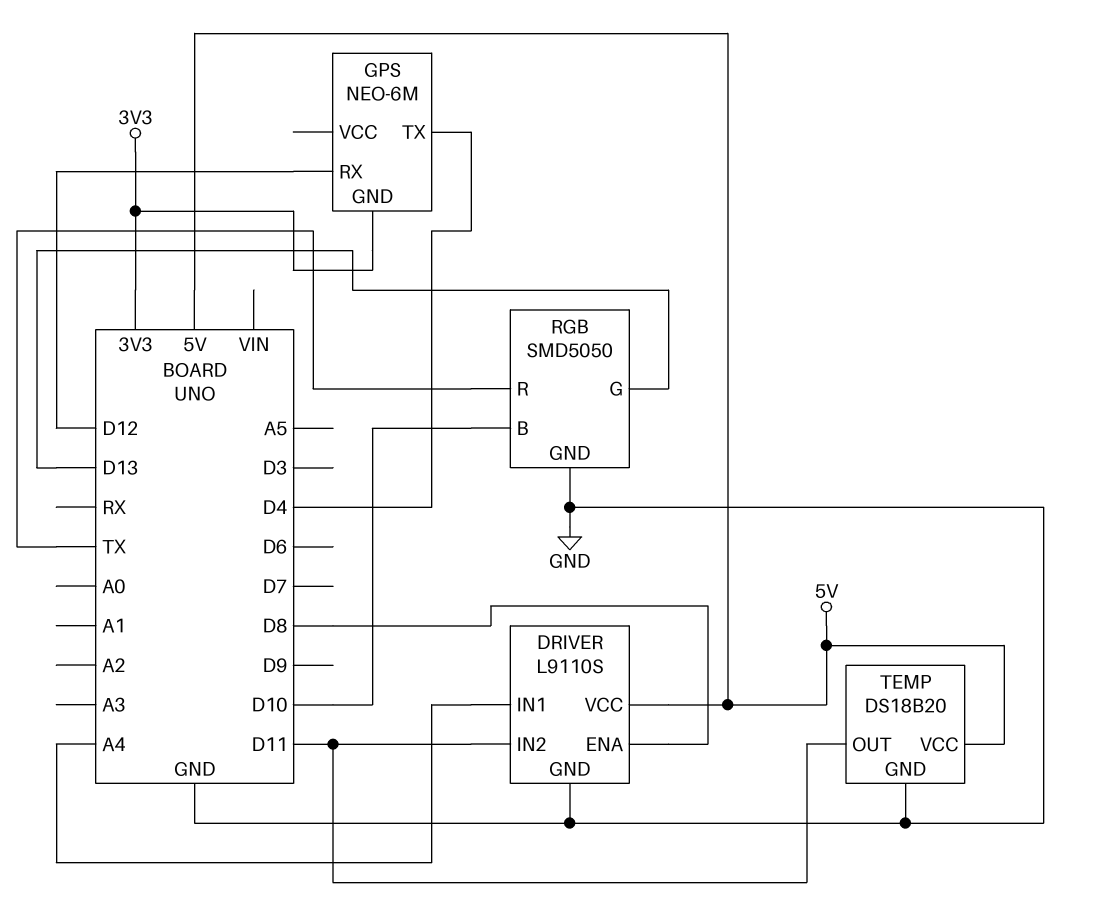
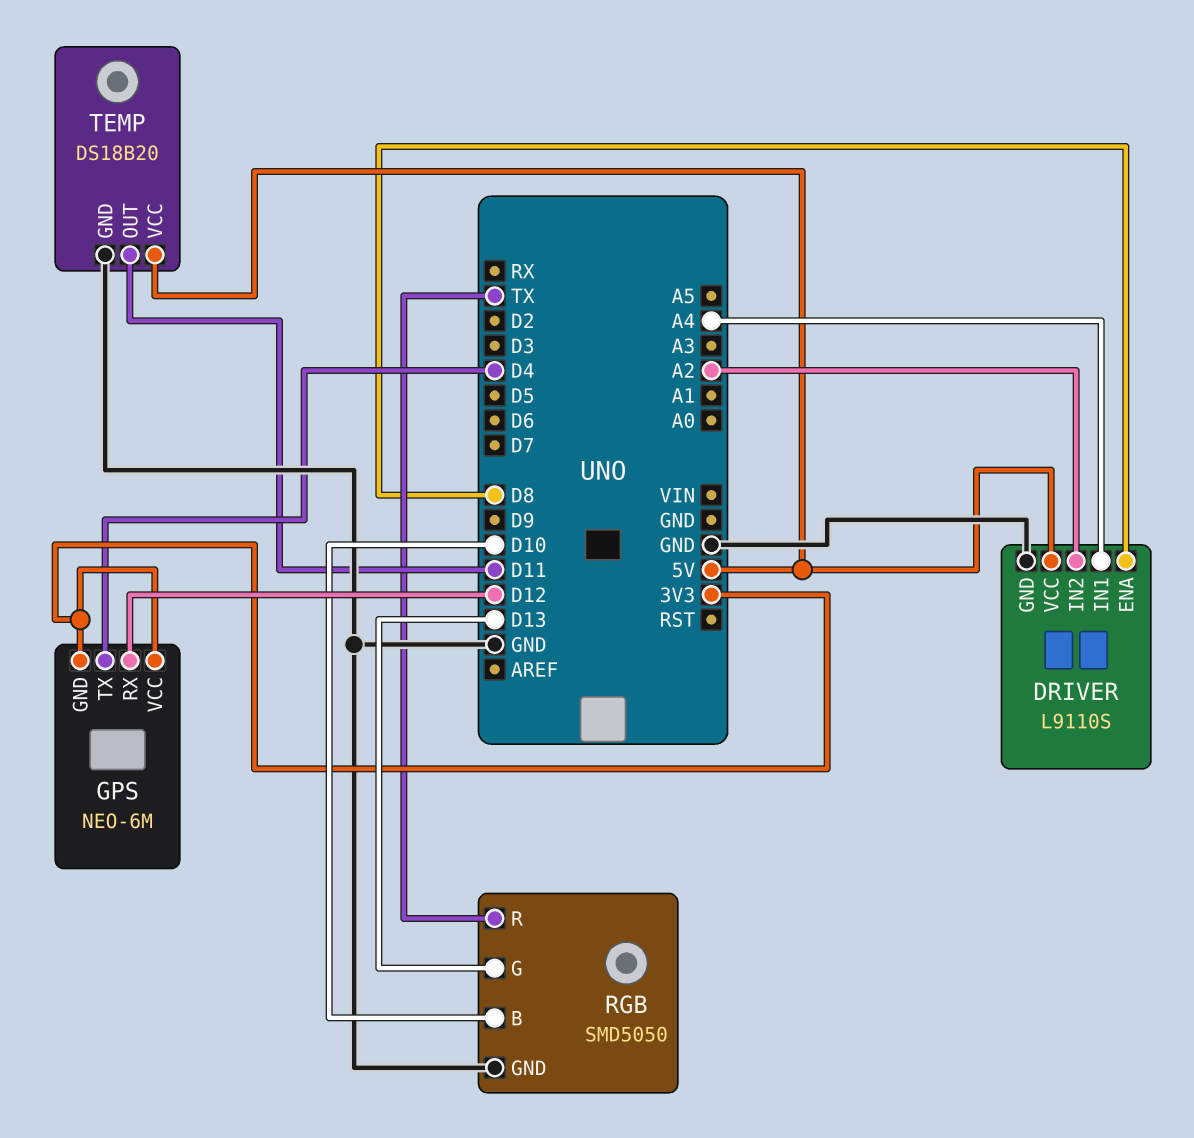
DRIVER pin IN2: D11 -> A2
GPS pin VCC: none -> 3V3

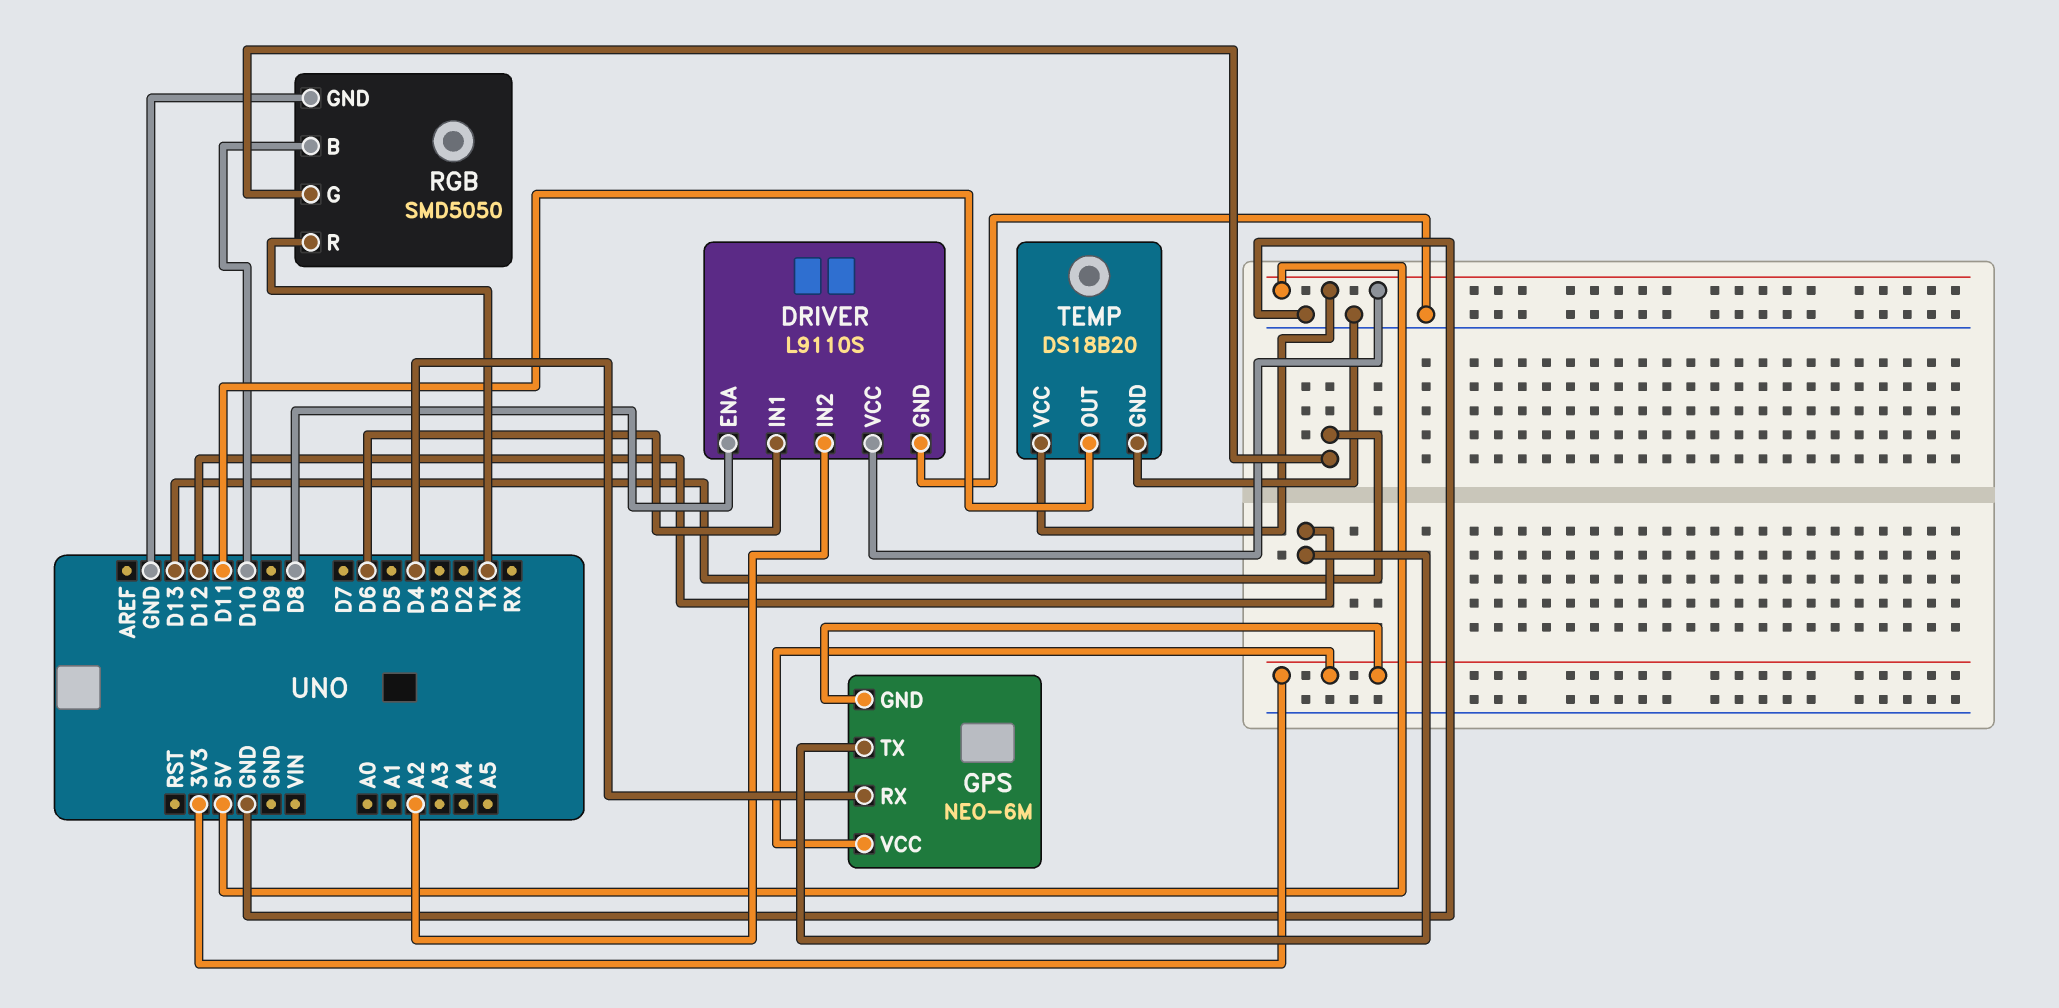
DRIVER pin IN1: A4 -> D6
GPS pin RX: D12 -> D4
GPS pin TX: D4 -> D12

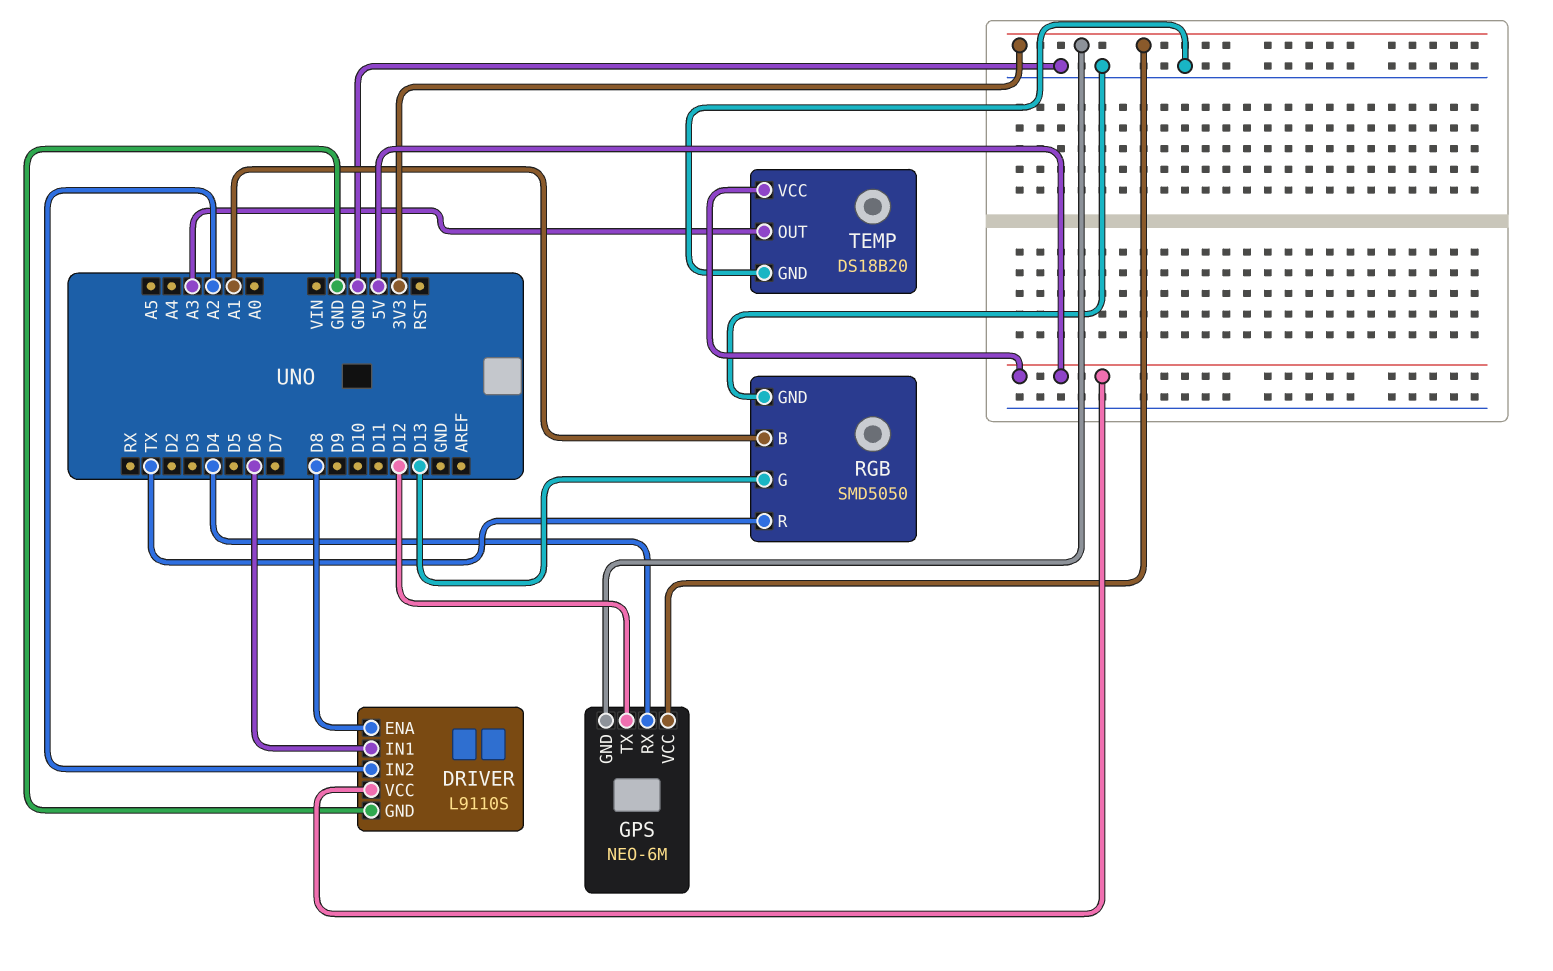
RGB pin B: D10 -> A1
TEMP pin OUT: D11 -> A3

